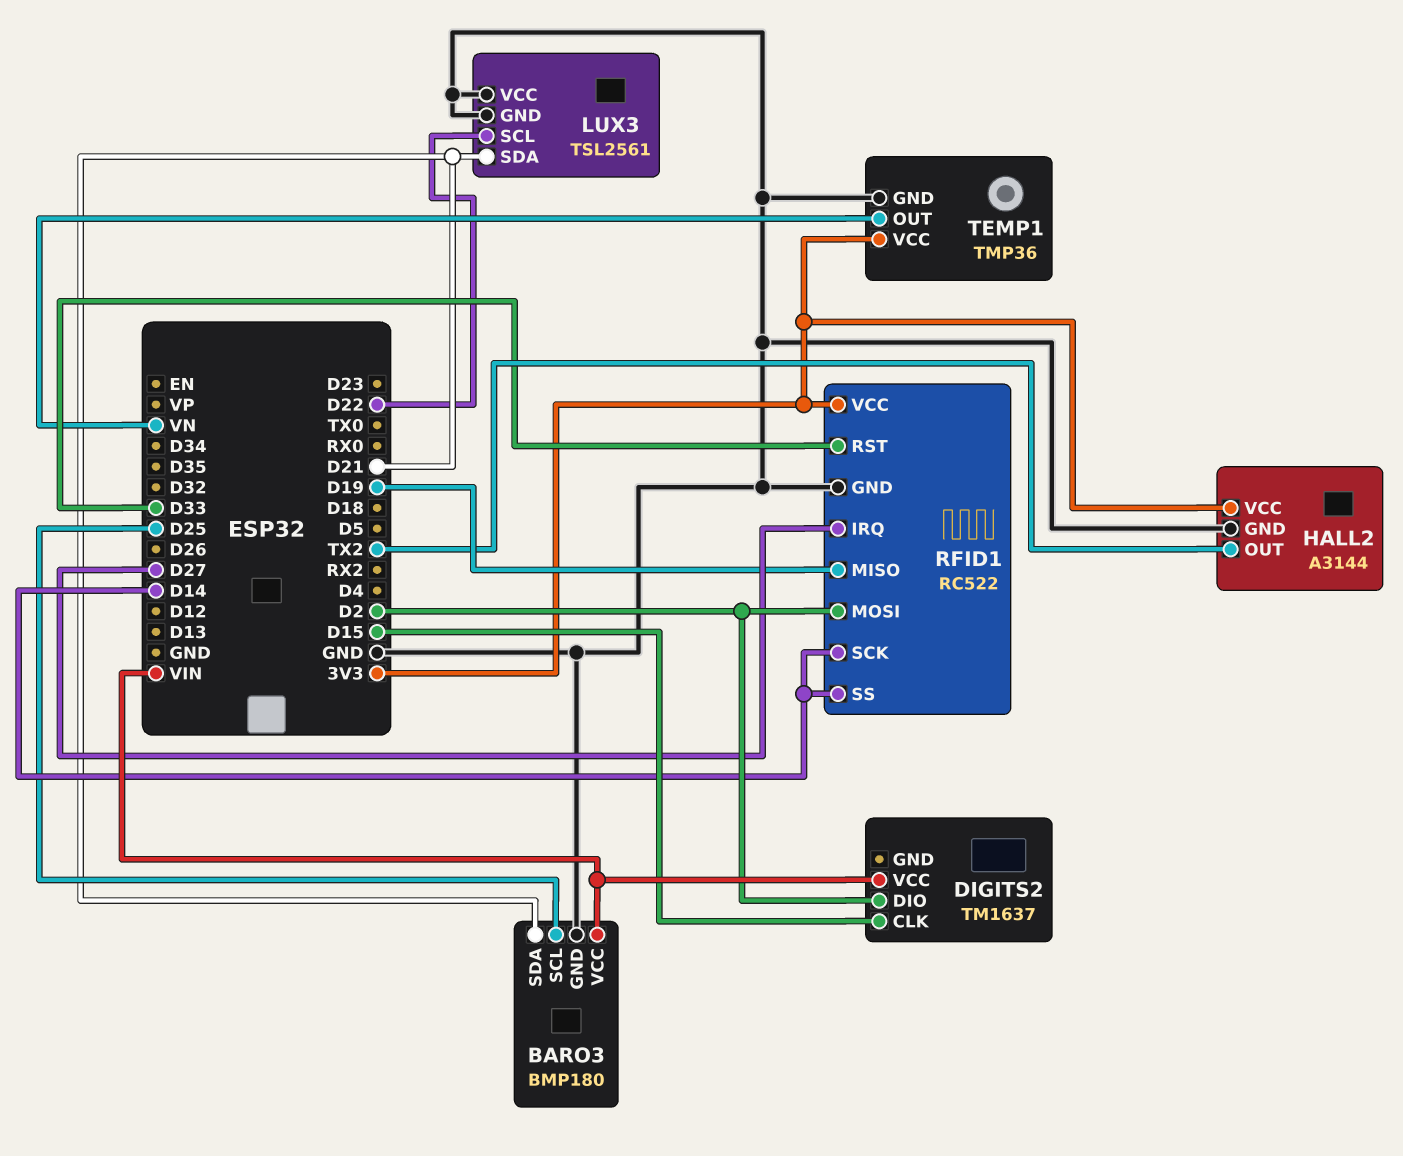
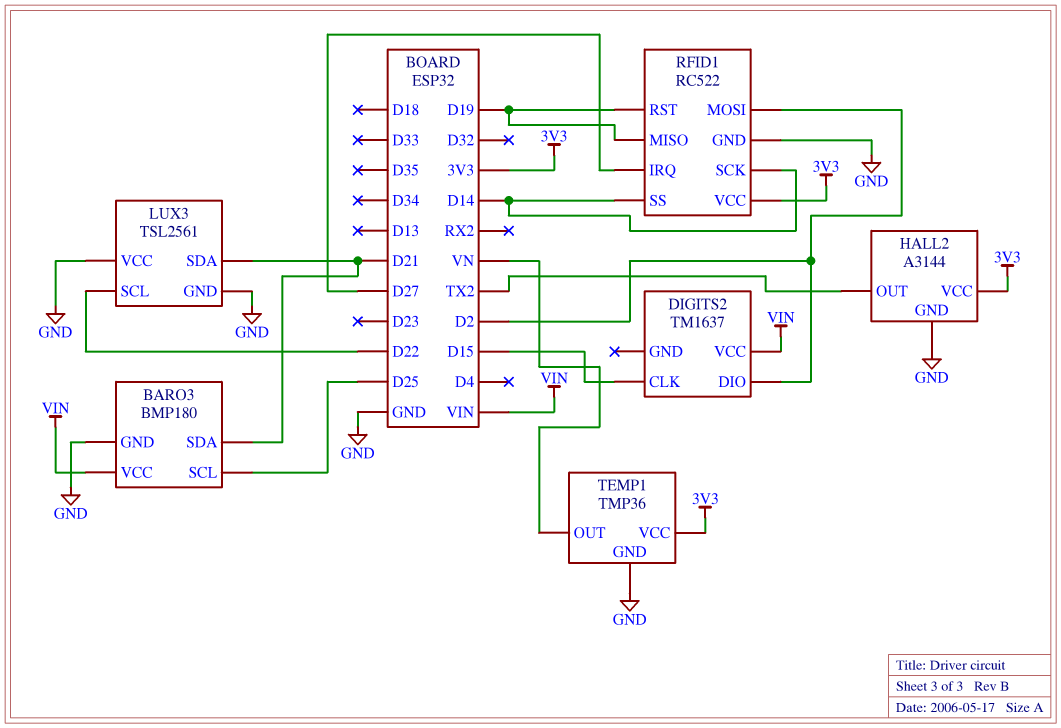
RFID1 pin RST: D33 -> D19

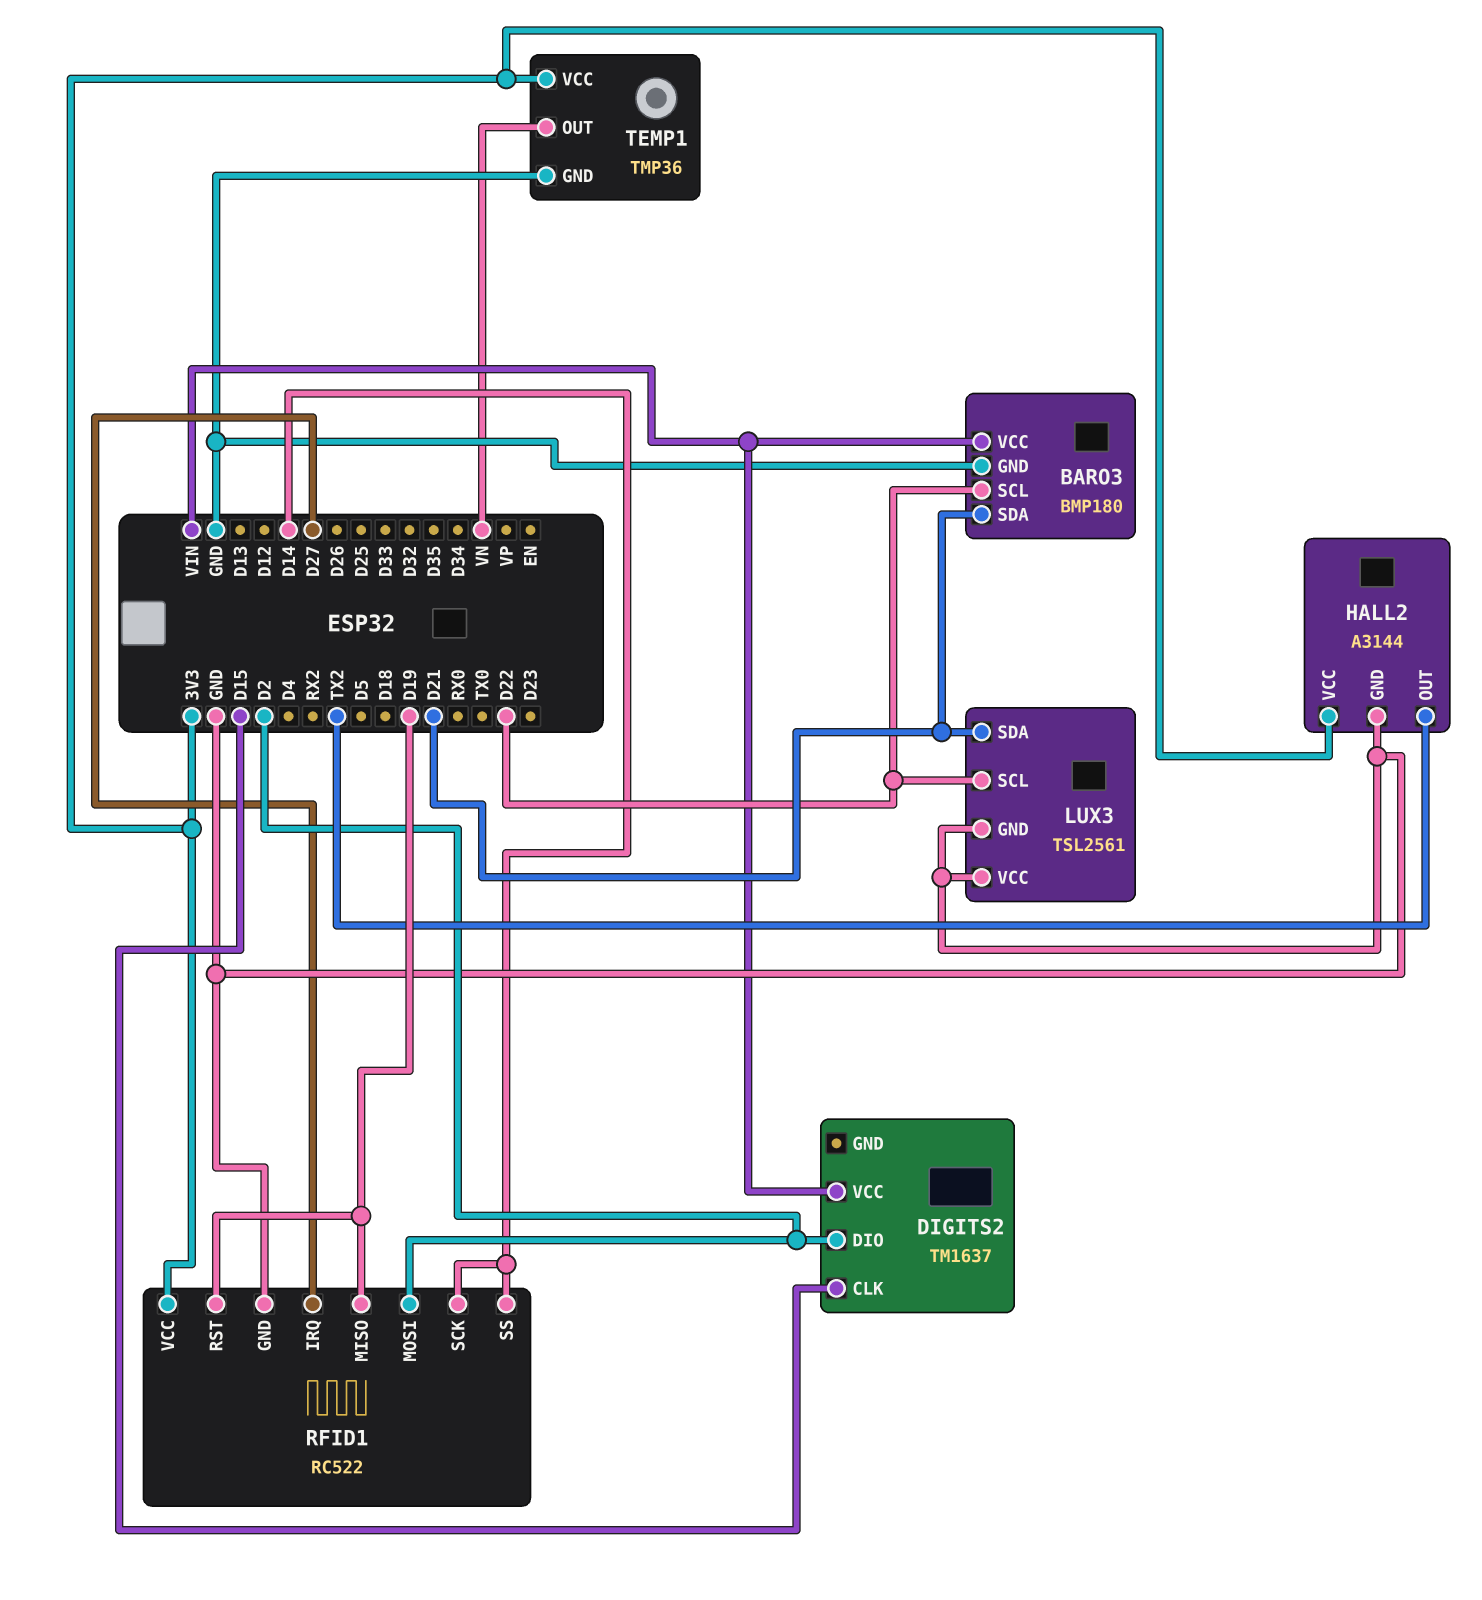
BARO3 pin SCL: D25 -> D22

